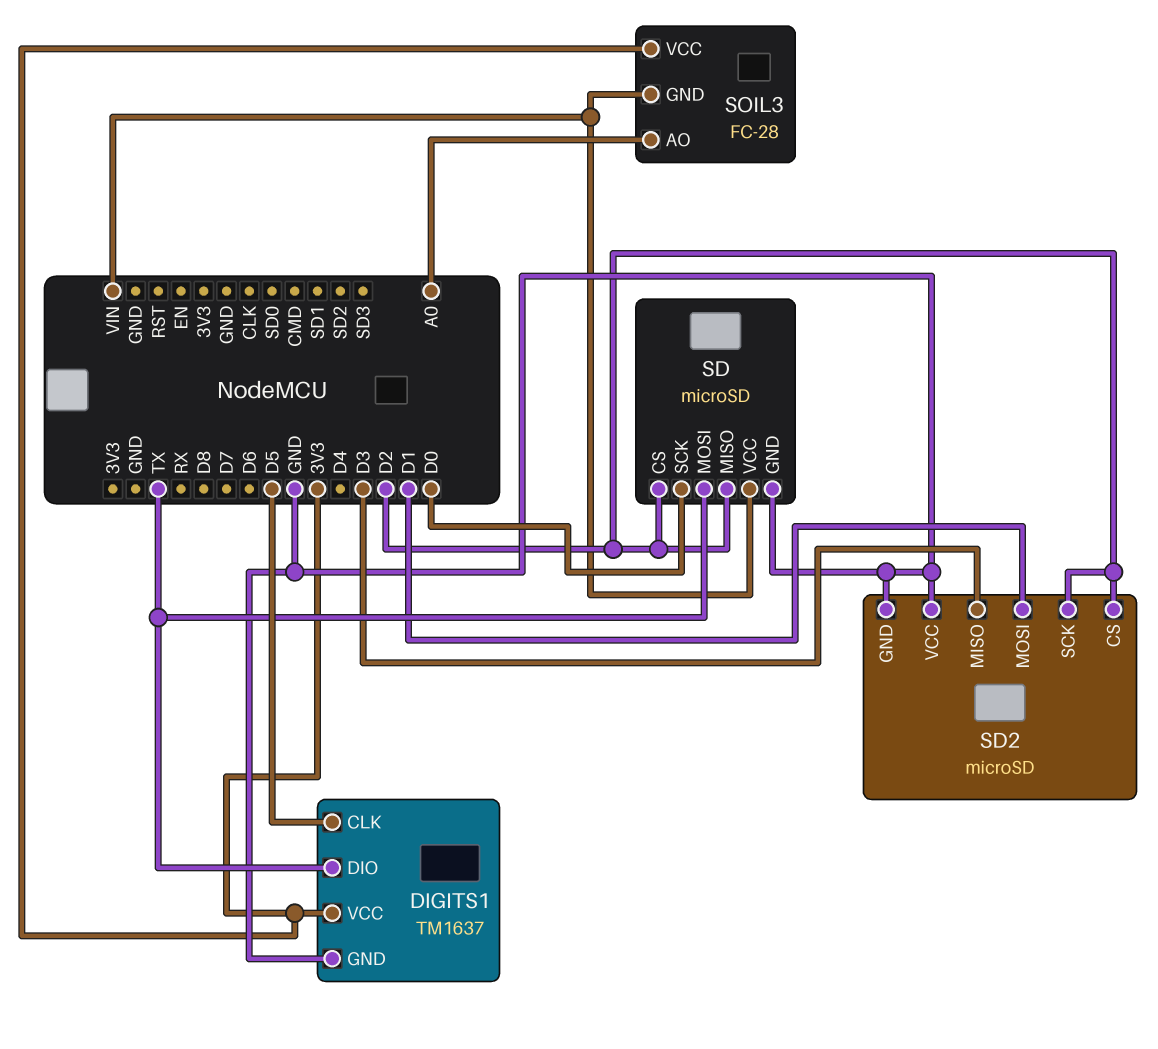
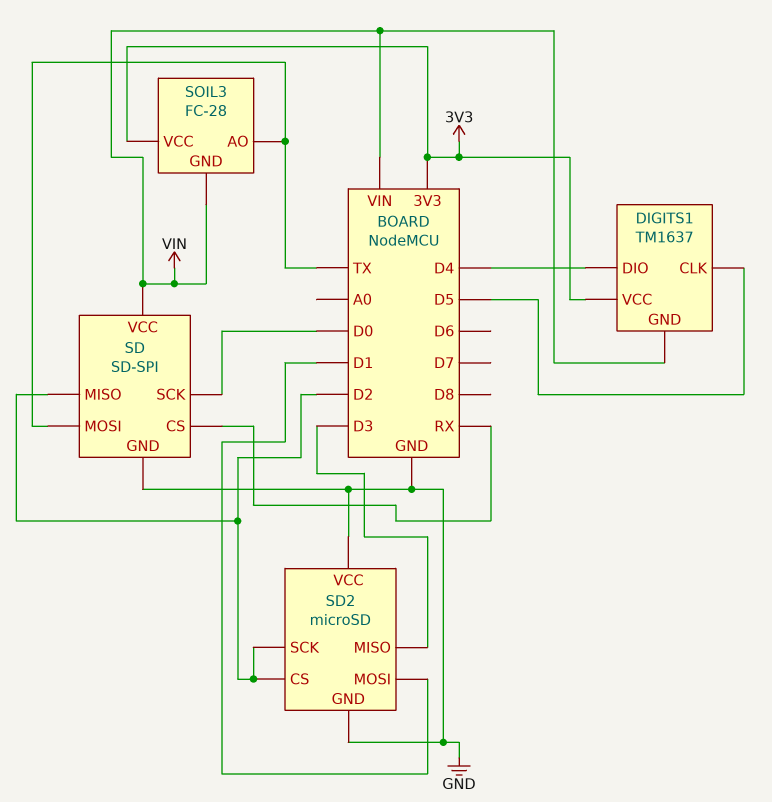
DIGITS1 pin DIO: TX -> D4
DIGITS1 pin GND: GND -> VIN
SD: microSD -> SD-SPI
SD pin CS: D2 -> RX
SOIL3 pin AO: A0 -> TX

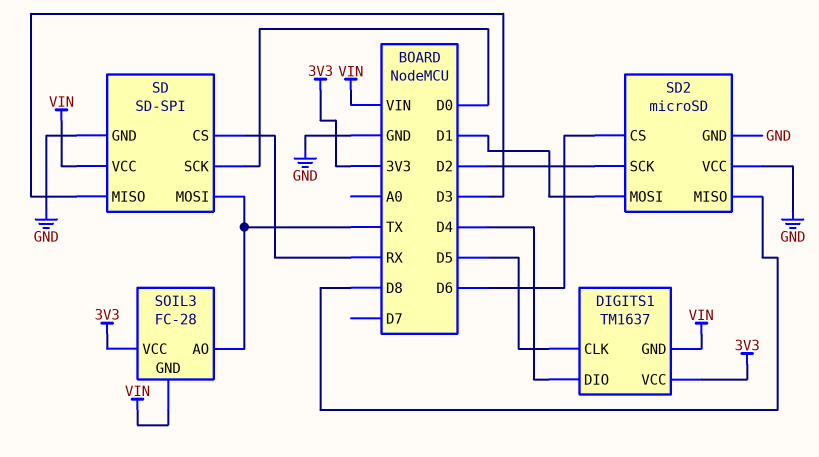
SD pin MISO: D2 -> D3
SD2 pin CS: D2 -> D6
SD2 pin MISO: D3 -> D8

